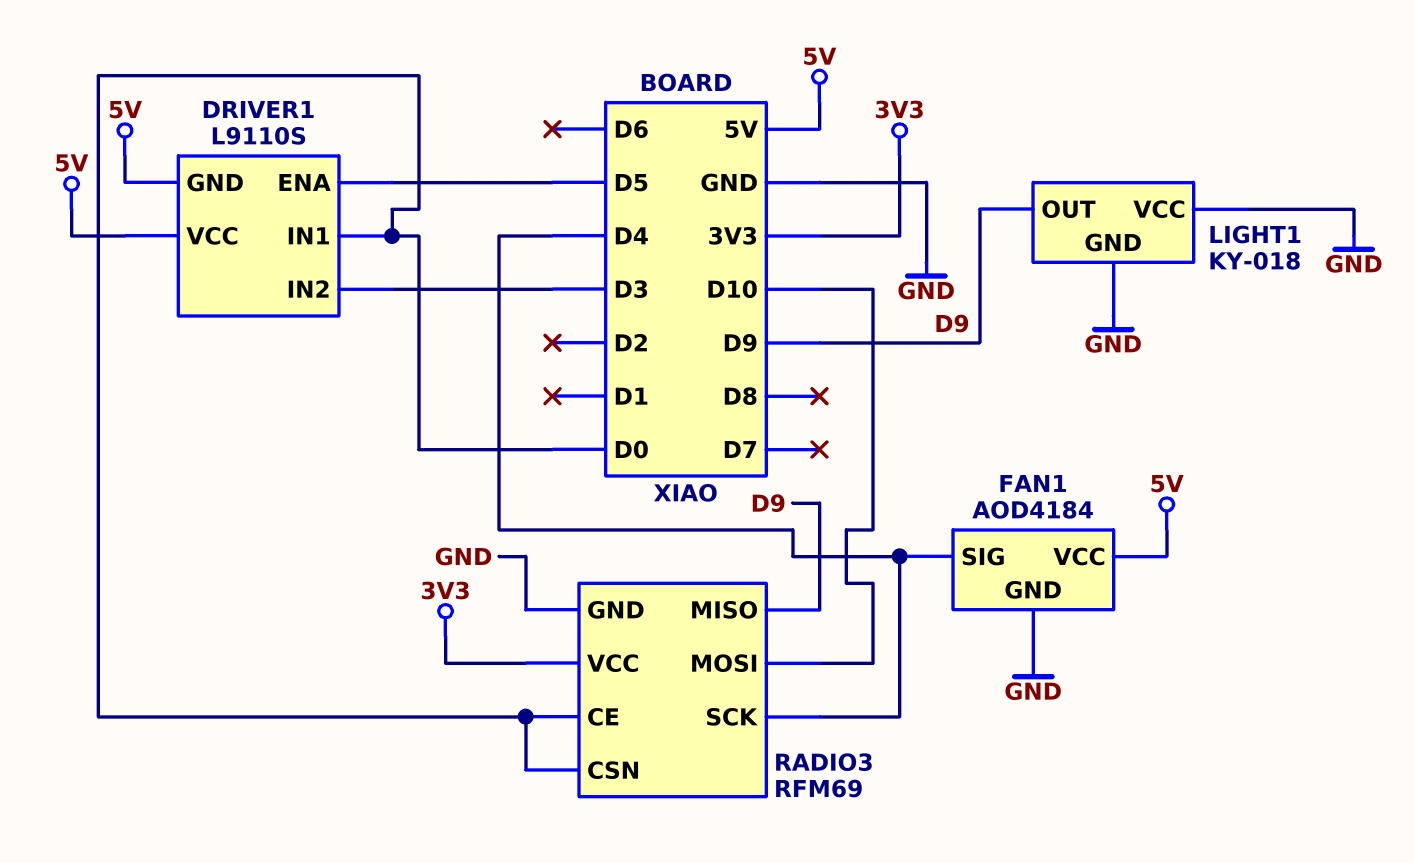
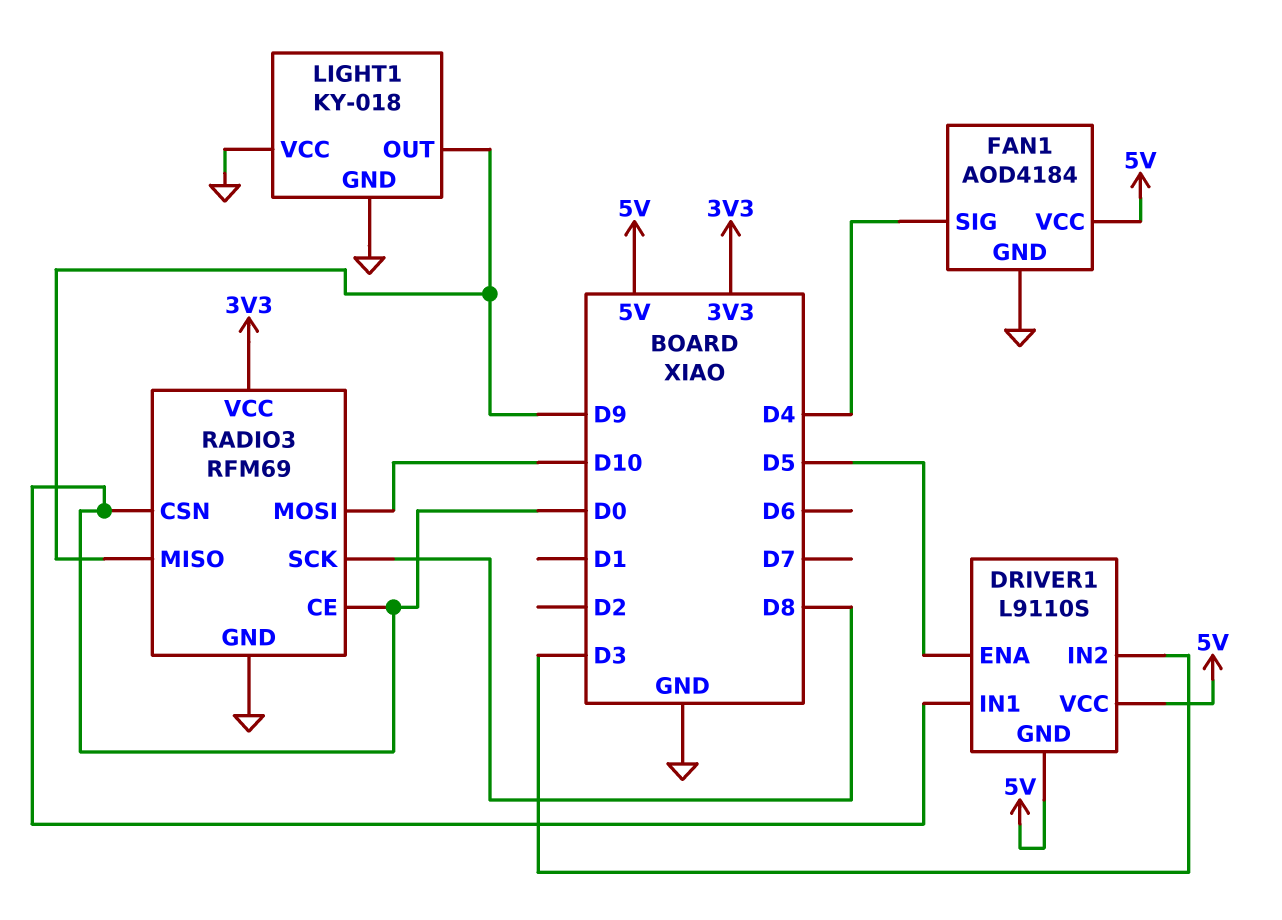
RADIO3 pin SCK: D4 -> D8

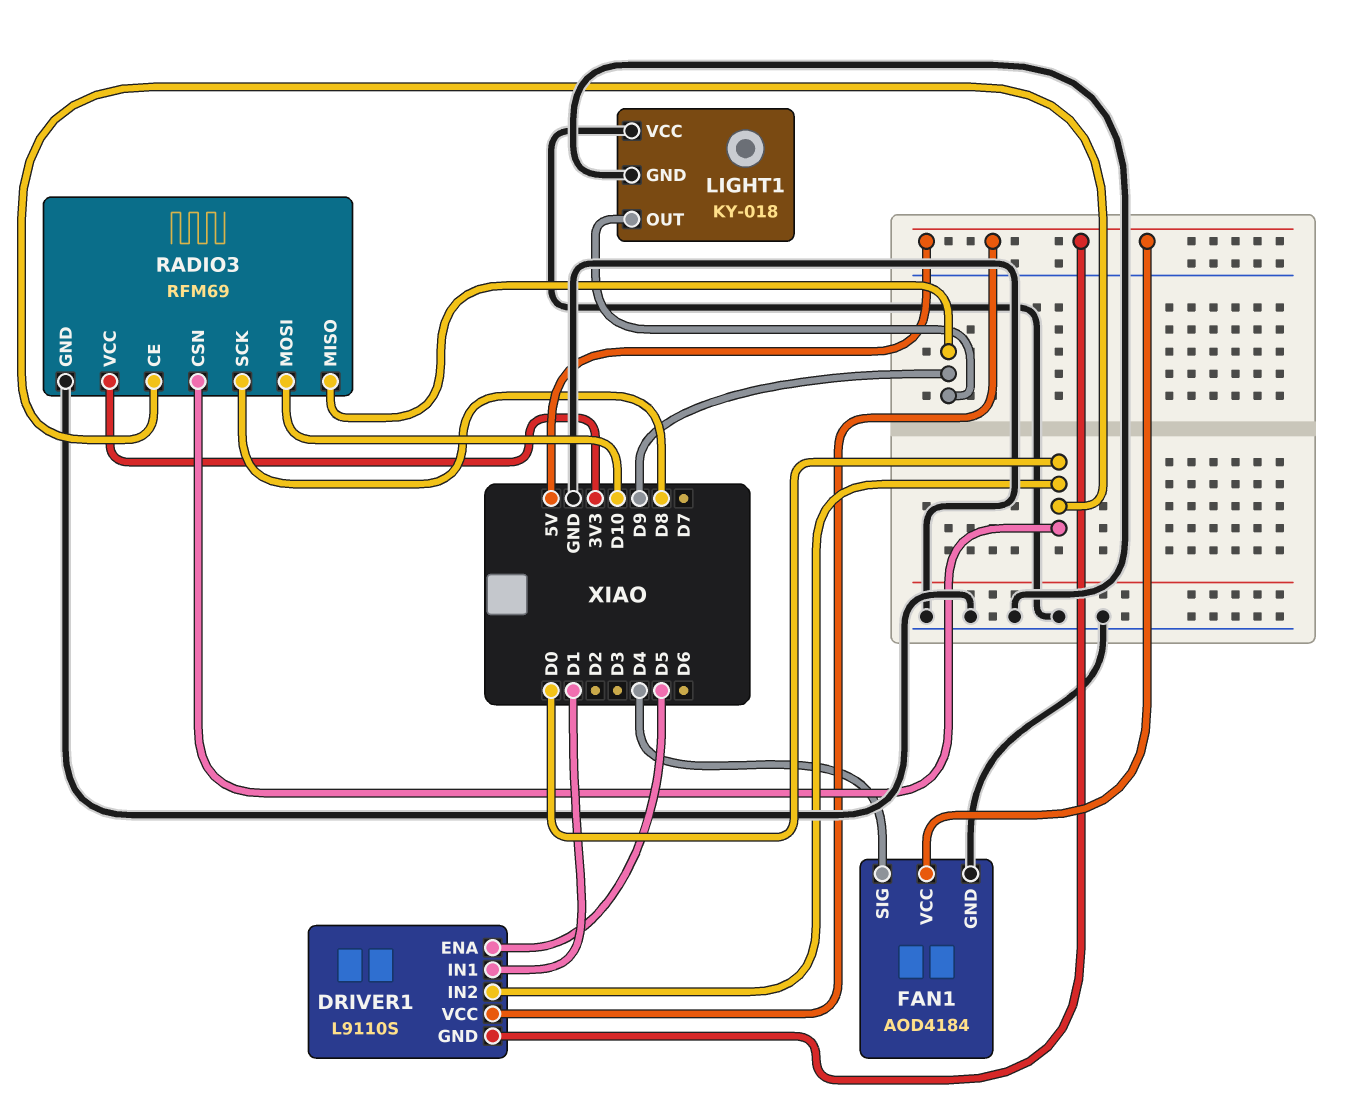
DRIVER1 pin IN1: D0 -> D1
DRIVER1 pin IN2: D3 -> D0

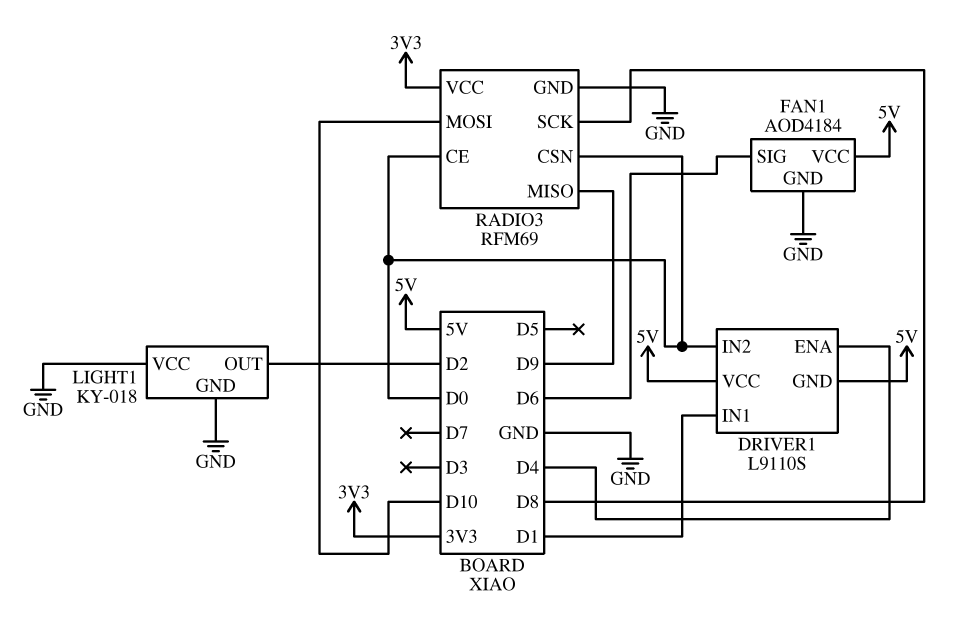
DRIVER1 pin ENA: D5 -> D4
FAN1 pin SIG: D4 -> D6
LIGHT1 pin OUT: D9 -> D2

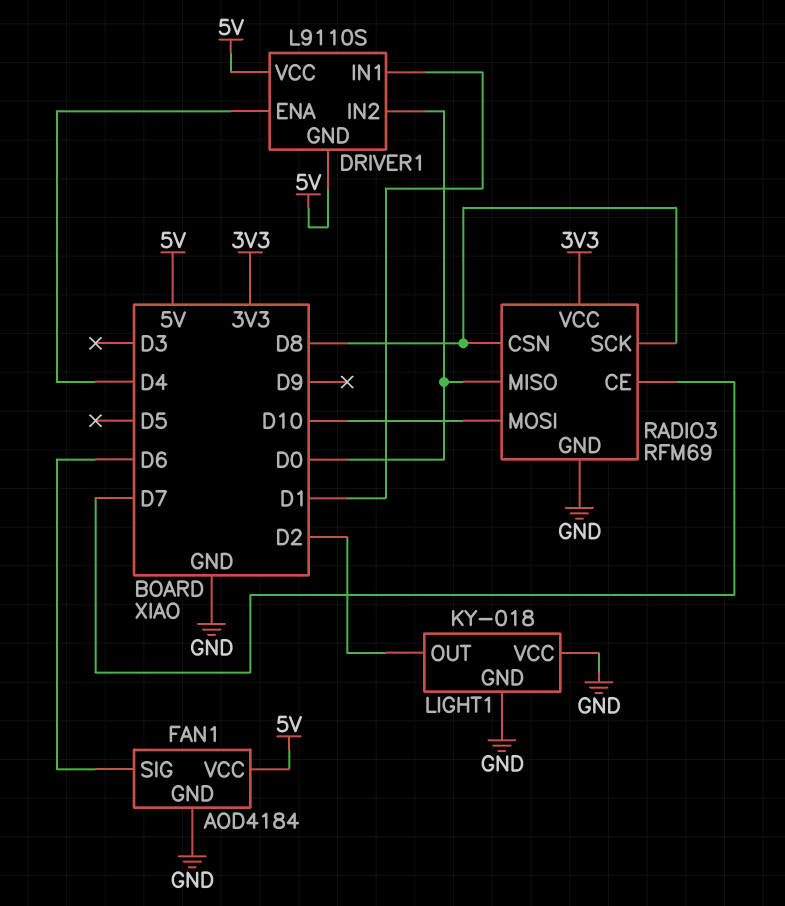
RADIO3 pin CE: D0 -> D7
RADIO3 pin CSN: D0 -> D8
RADIO3 pin MISO: D9 -> D0

